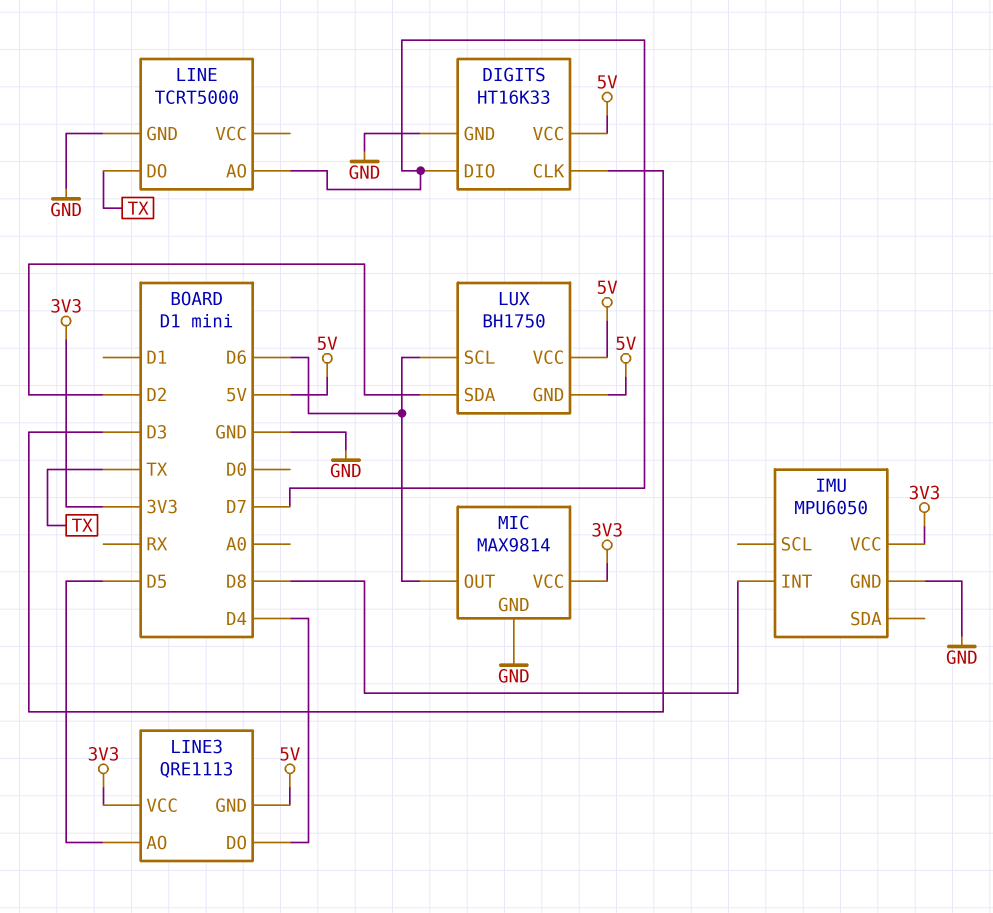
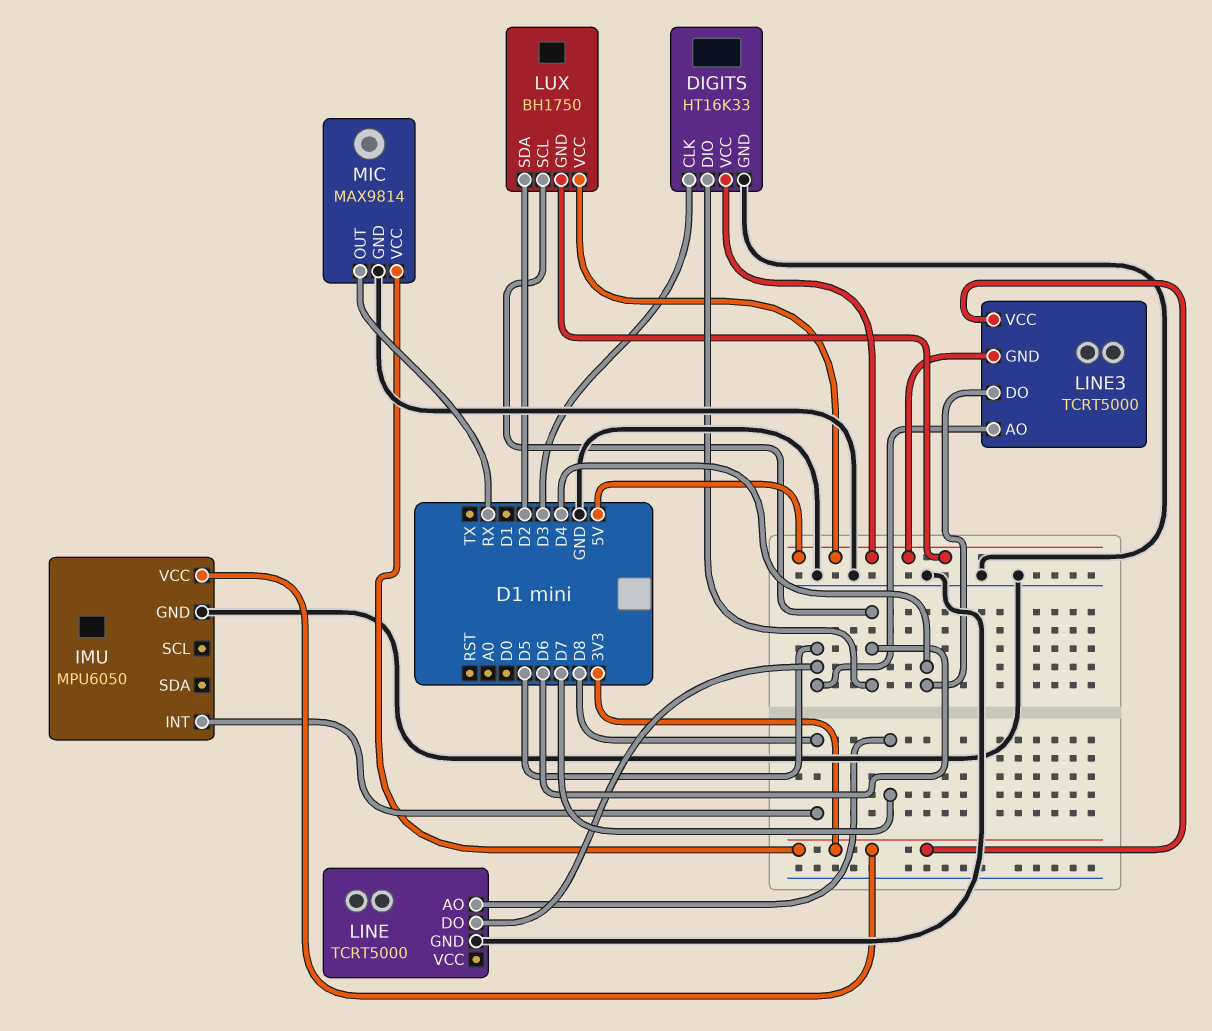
DIGITS pin DIO: D7 -> D6
LINE pin DO: TX -> D5
LINE3: QRE1113 -> TCRT5000
MIC pin OUT: D6 -> RX

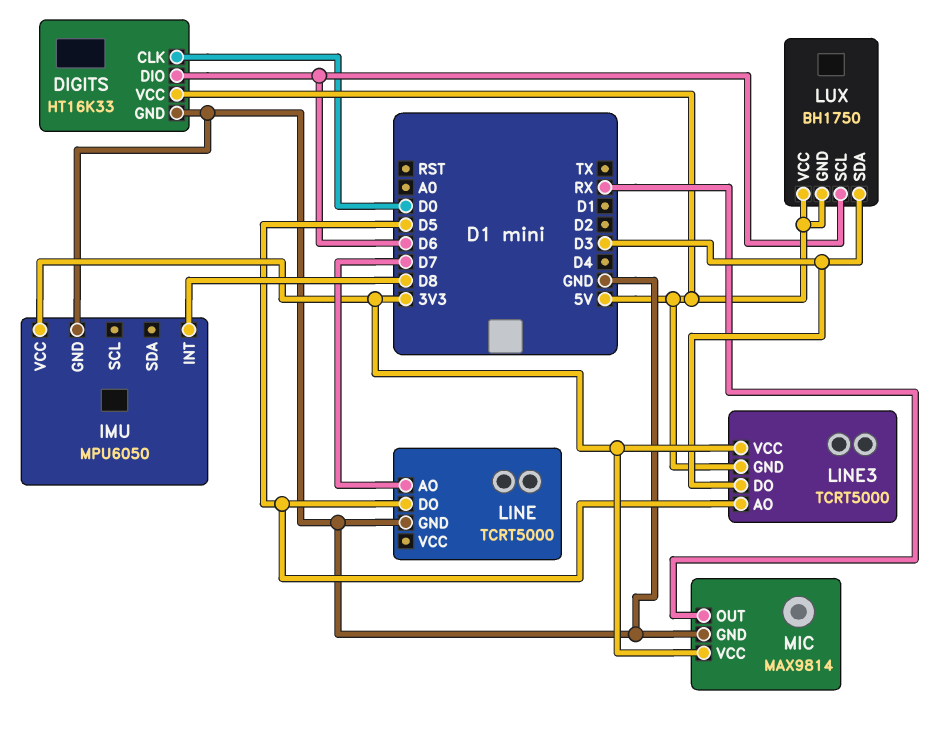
DIGITS pin CLK: D3 -> D0
LINE3 pin DO: D4 -> D3
LUX pin SDA: D2 -> D3

